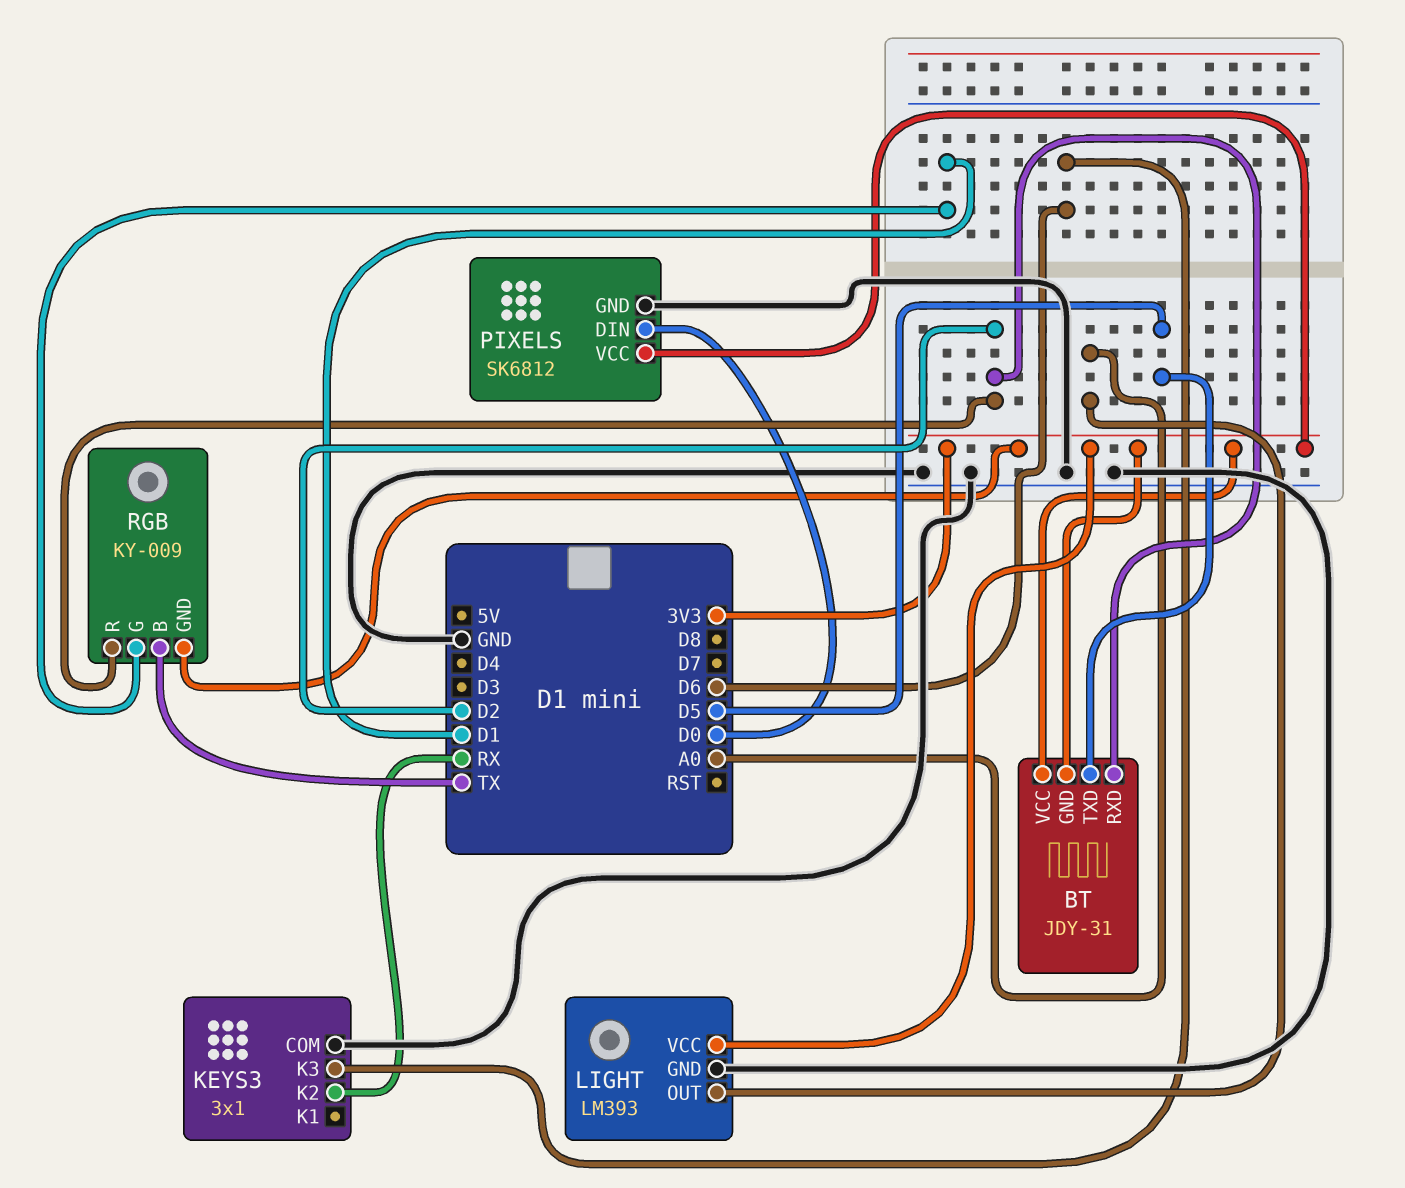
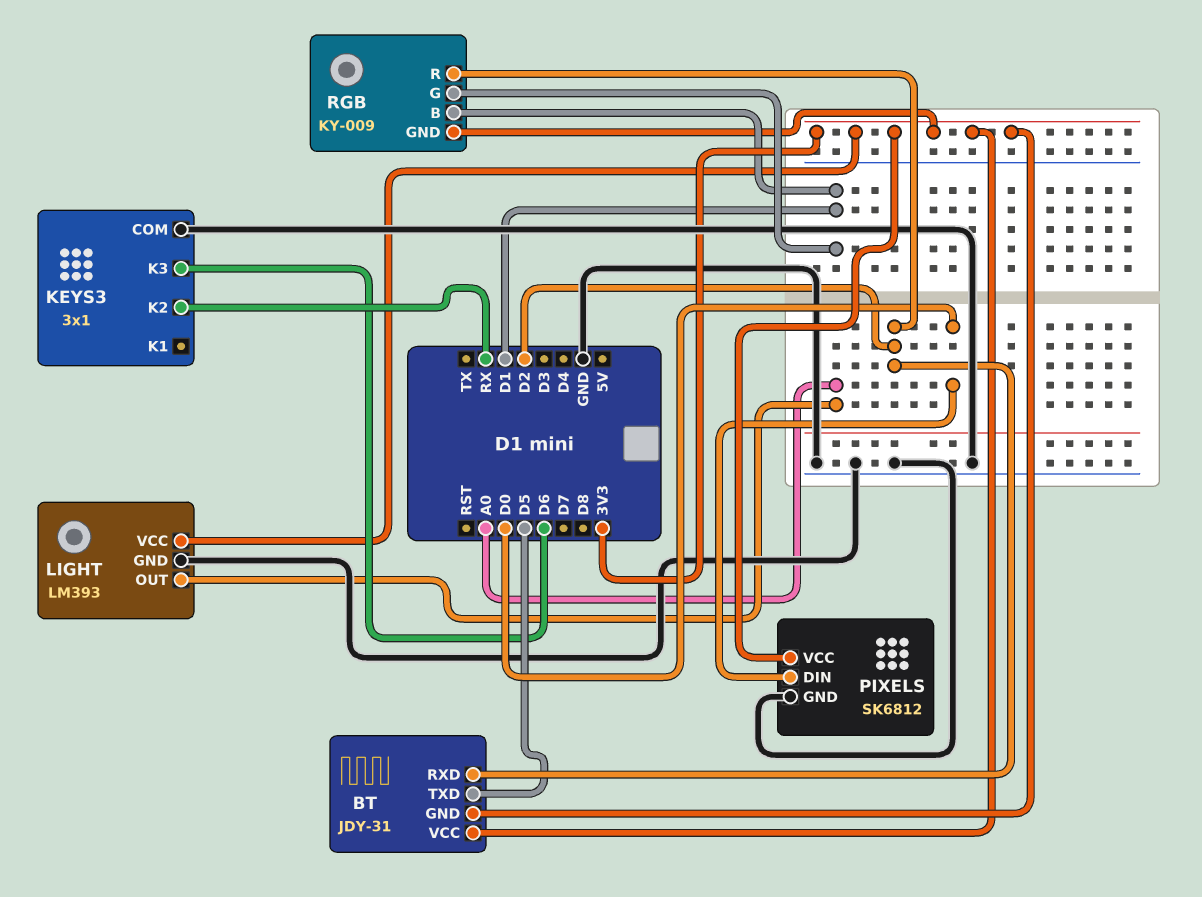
RGB pin B: TX -> D1

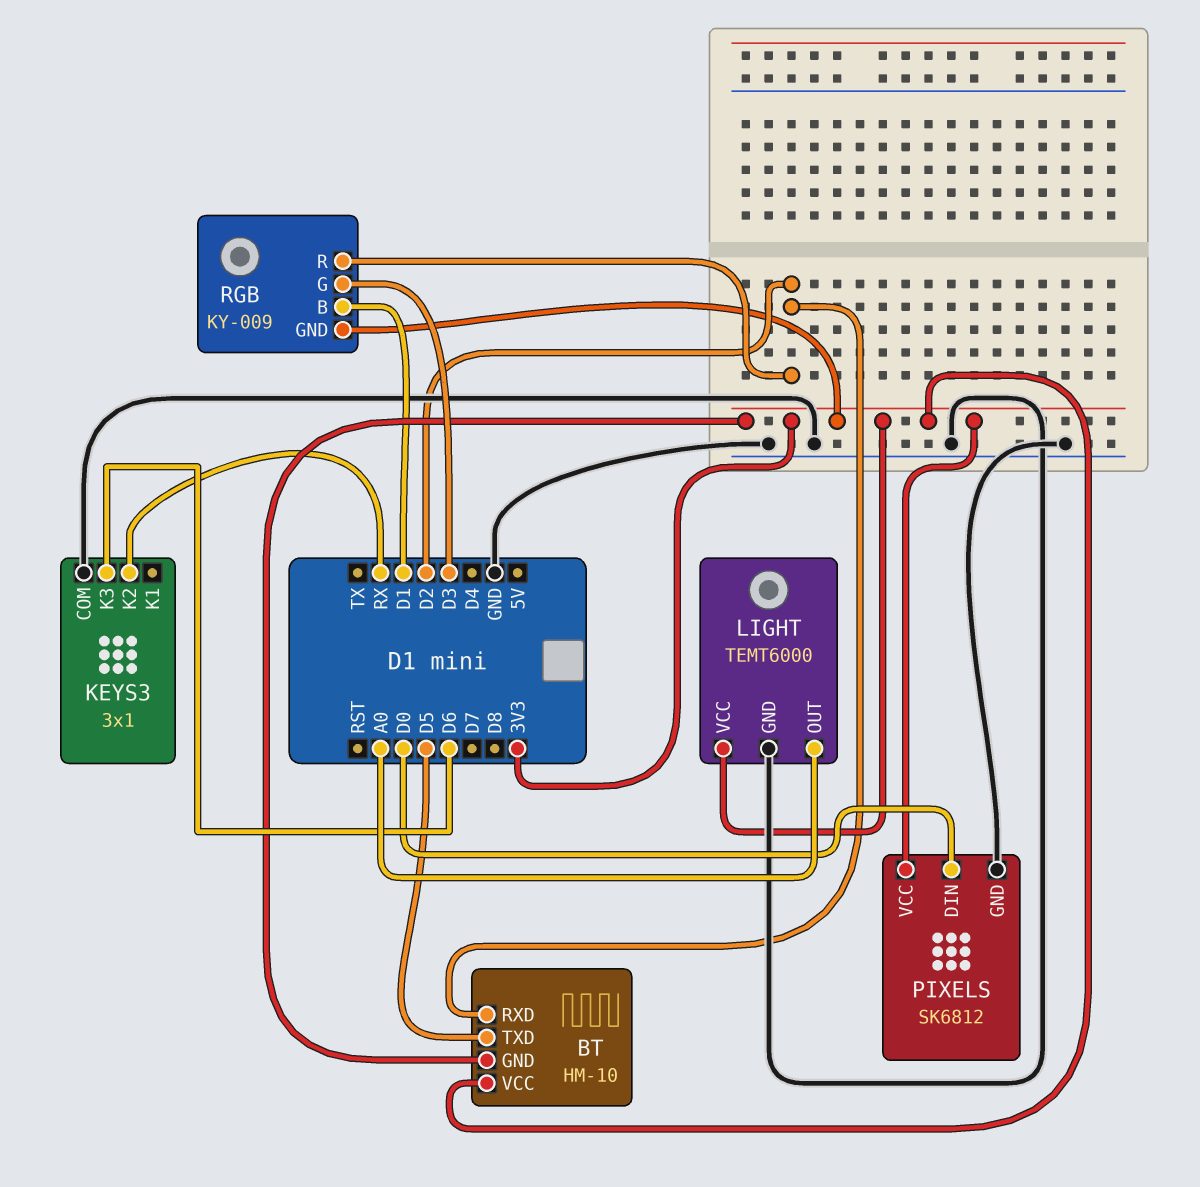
BT: JDY-31 -> HM-10
LIGHT: LM393 -> TEMT6000
RGB pin G: D1 -> D3

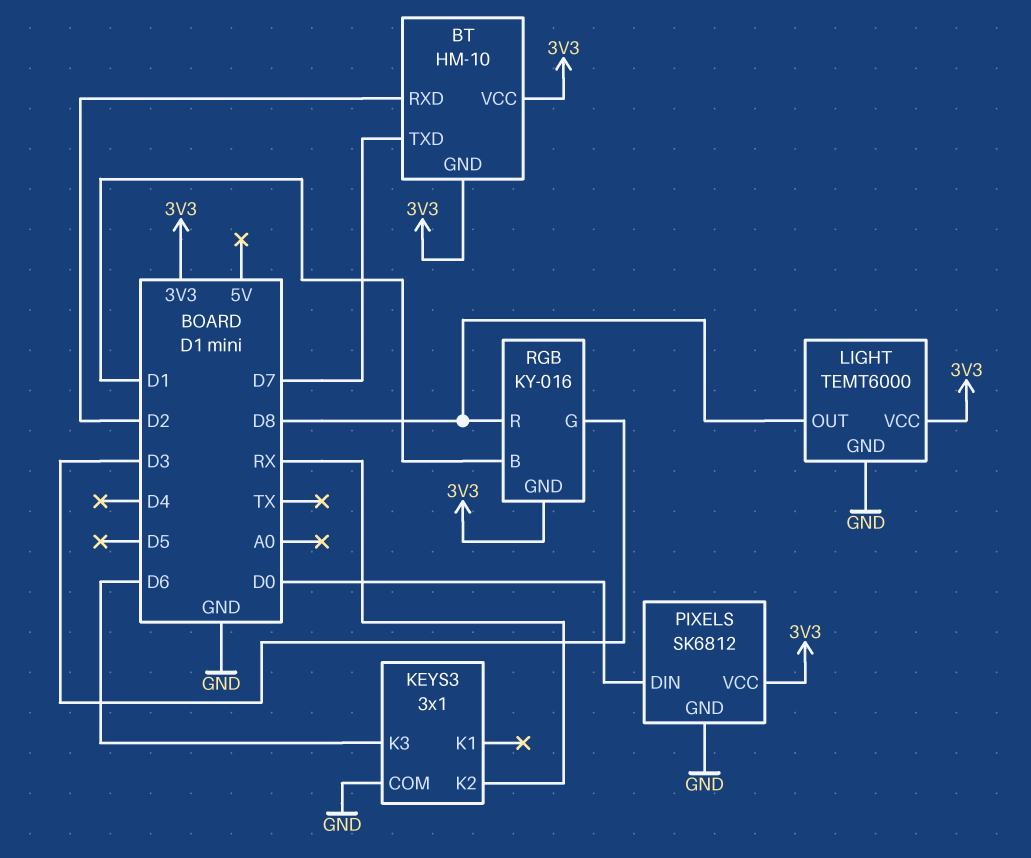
BT pin TXD: D5 -> D7
LIGHT pin OUT: A0 -> D8
RGB: KY-009 -> KY-016
RGB pin R: D2 -> D8

